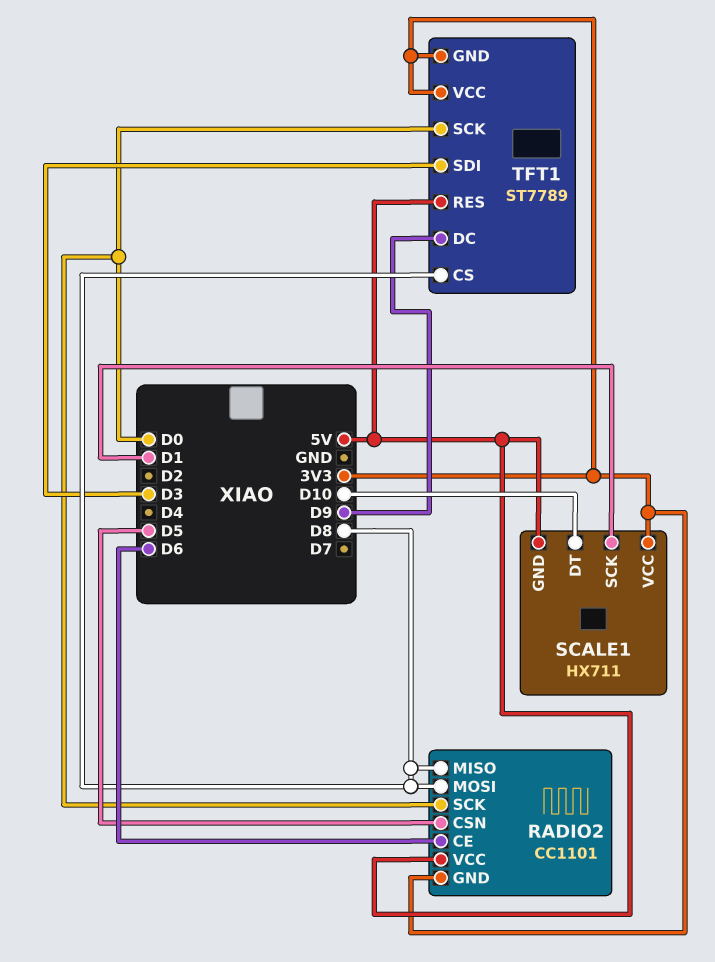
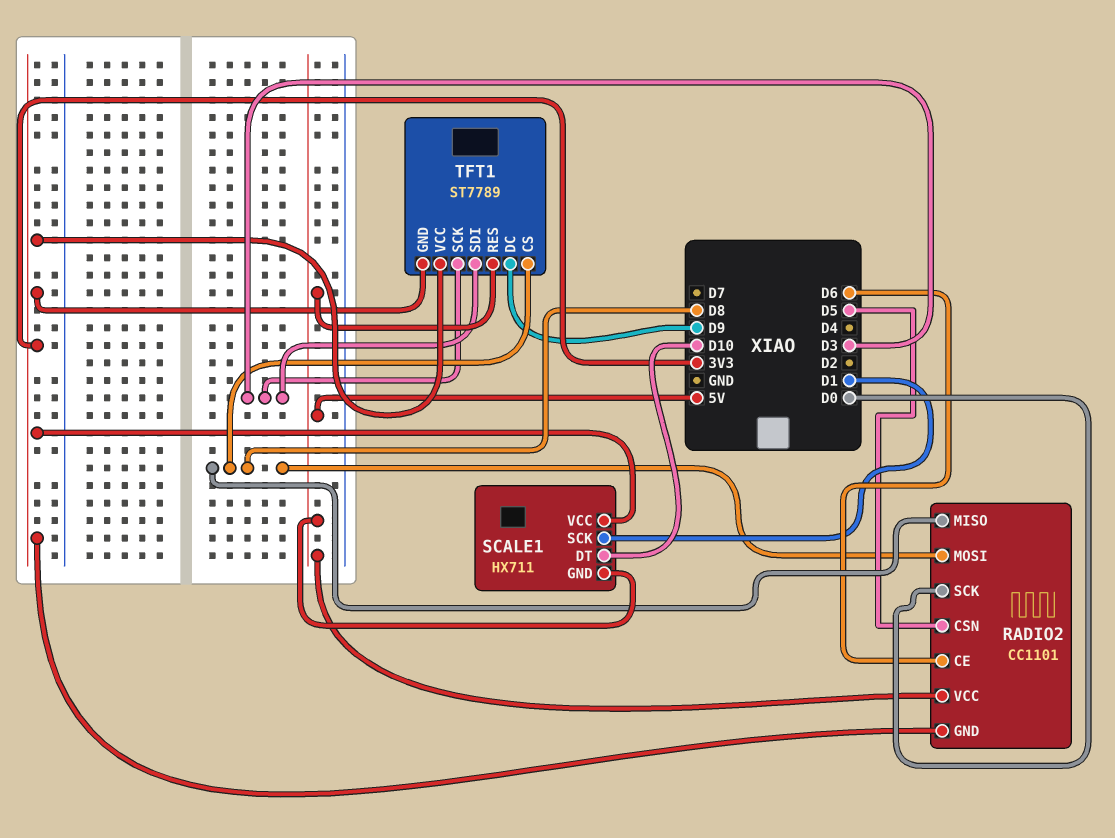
TFT1 pin SCK: D0 -> D3

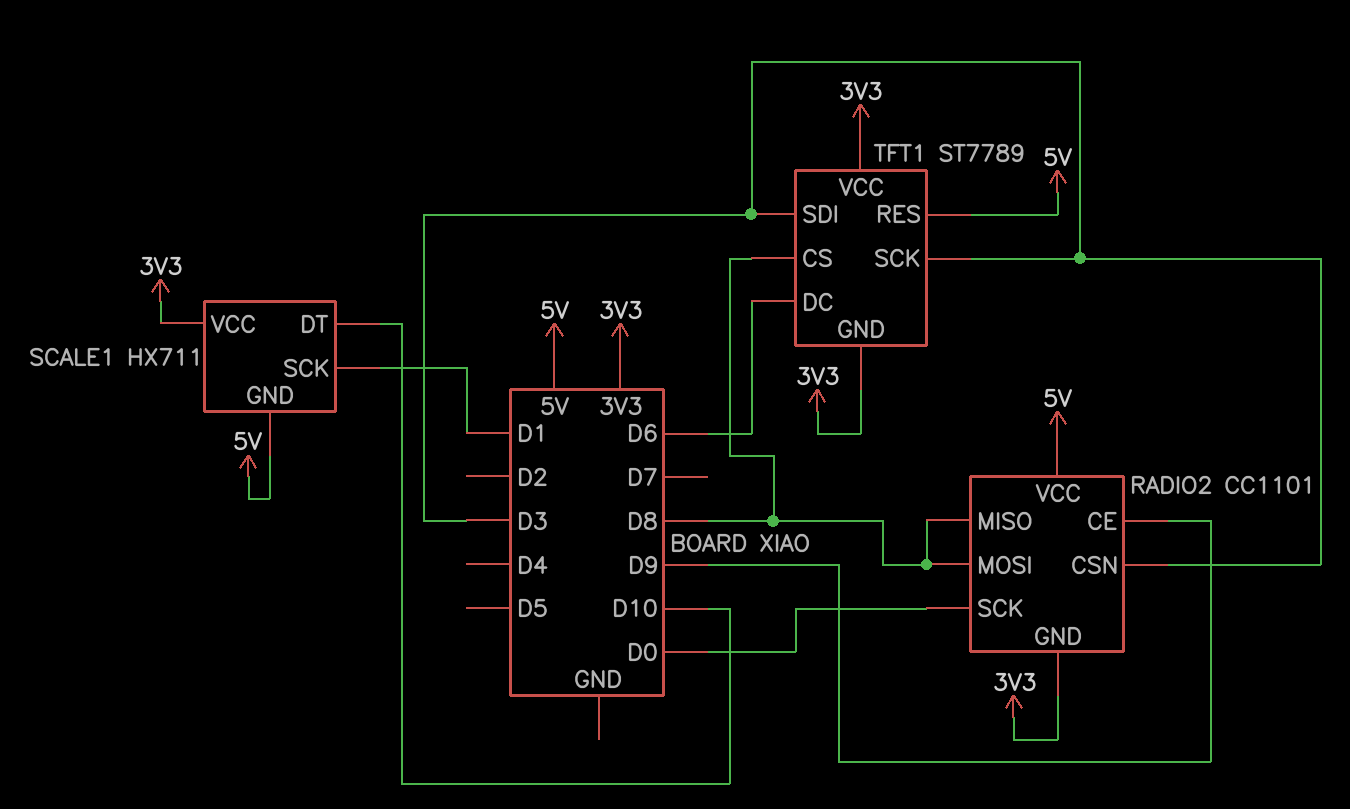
RADIO2 pin CE: D6 -> D9
RADIO2 pin CSN: D5 -> D3
TFT1 pin DC: D9 -> D6

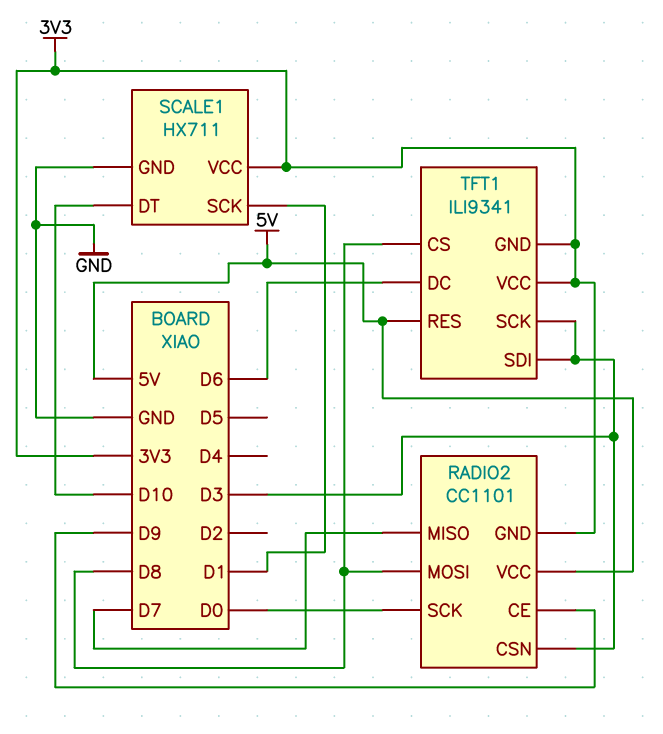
RADIO2 pin MISO: D8 -> D7
SCALE1 pin GND: 5V -> GND
TFT1: ST7789 -> ILI9341

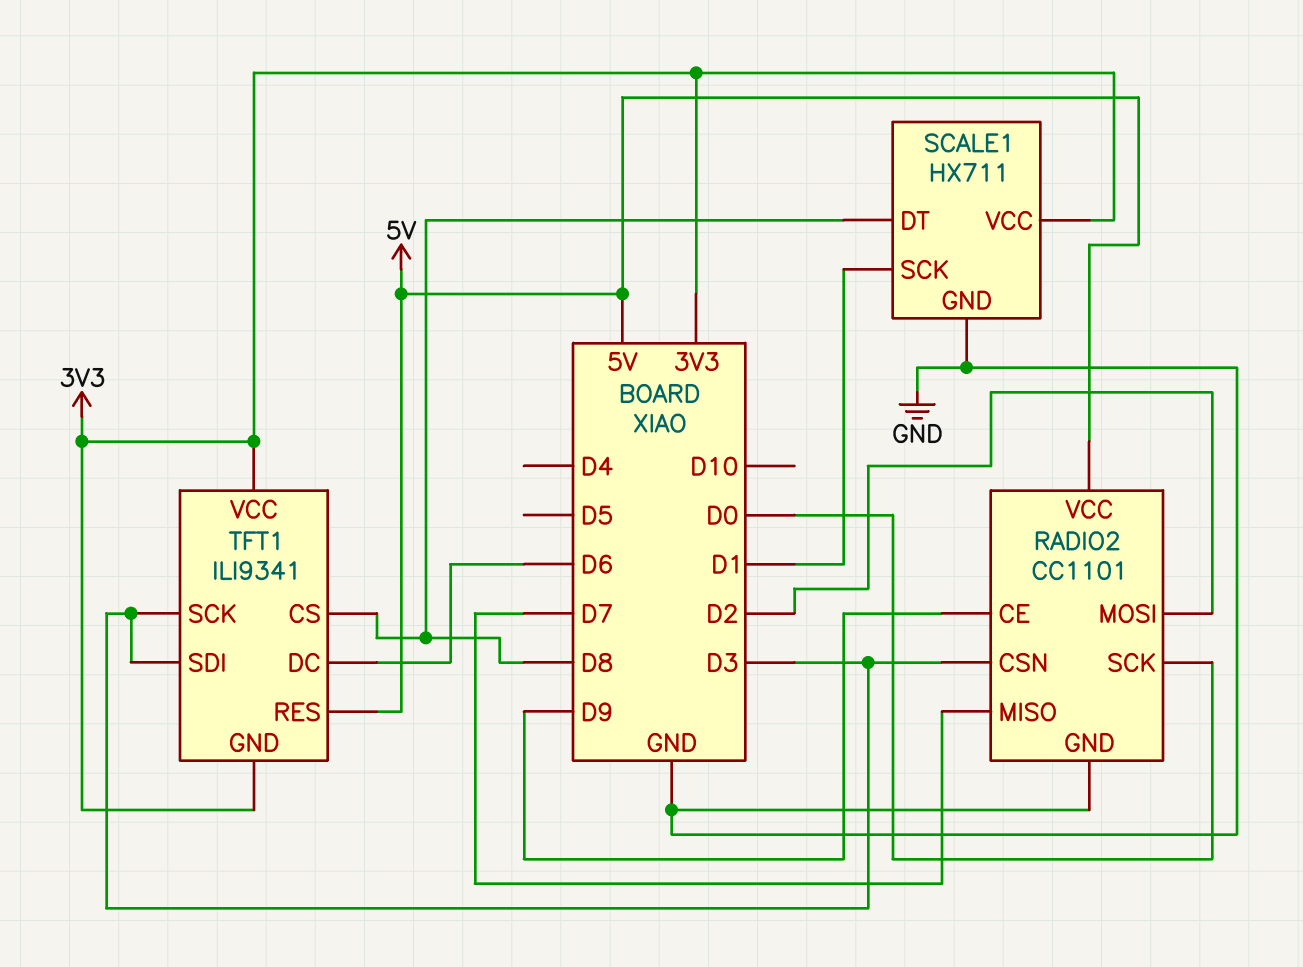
RADIO2 pin GND: 3V3 -> GND
RADIO2 pin MOSI: D8 -> D2
SCALE1 pin DT: D10 -> D8

